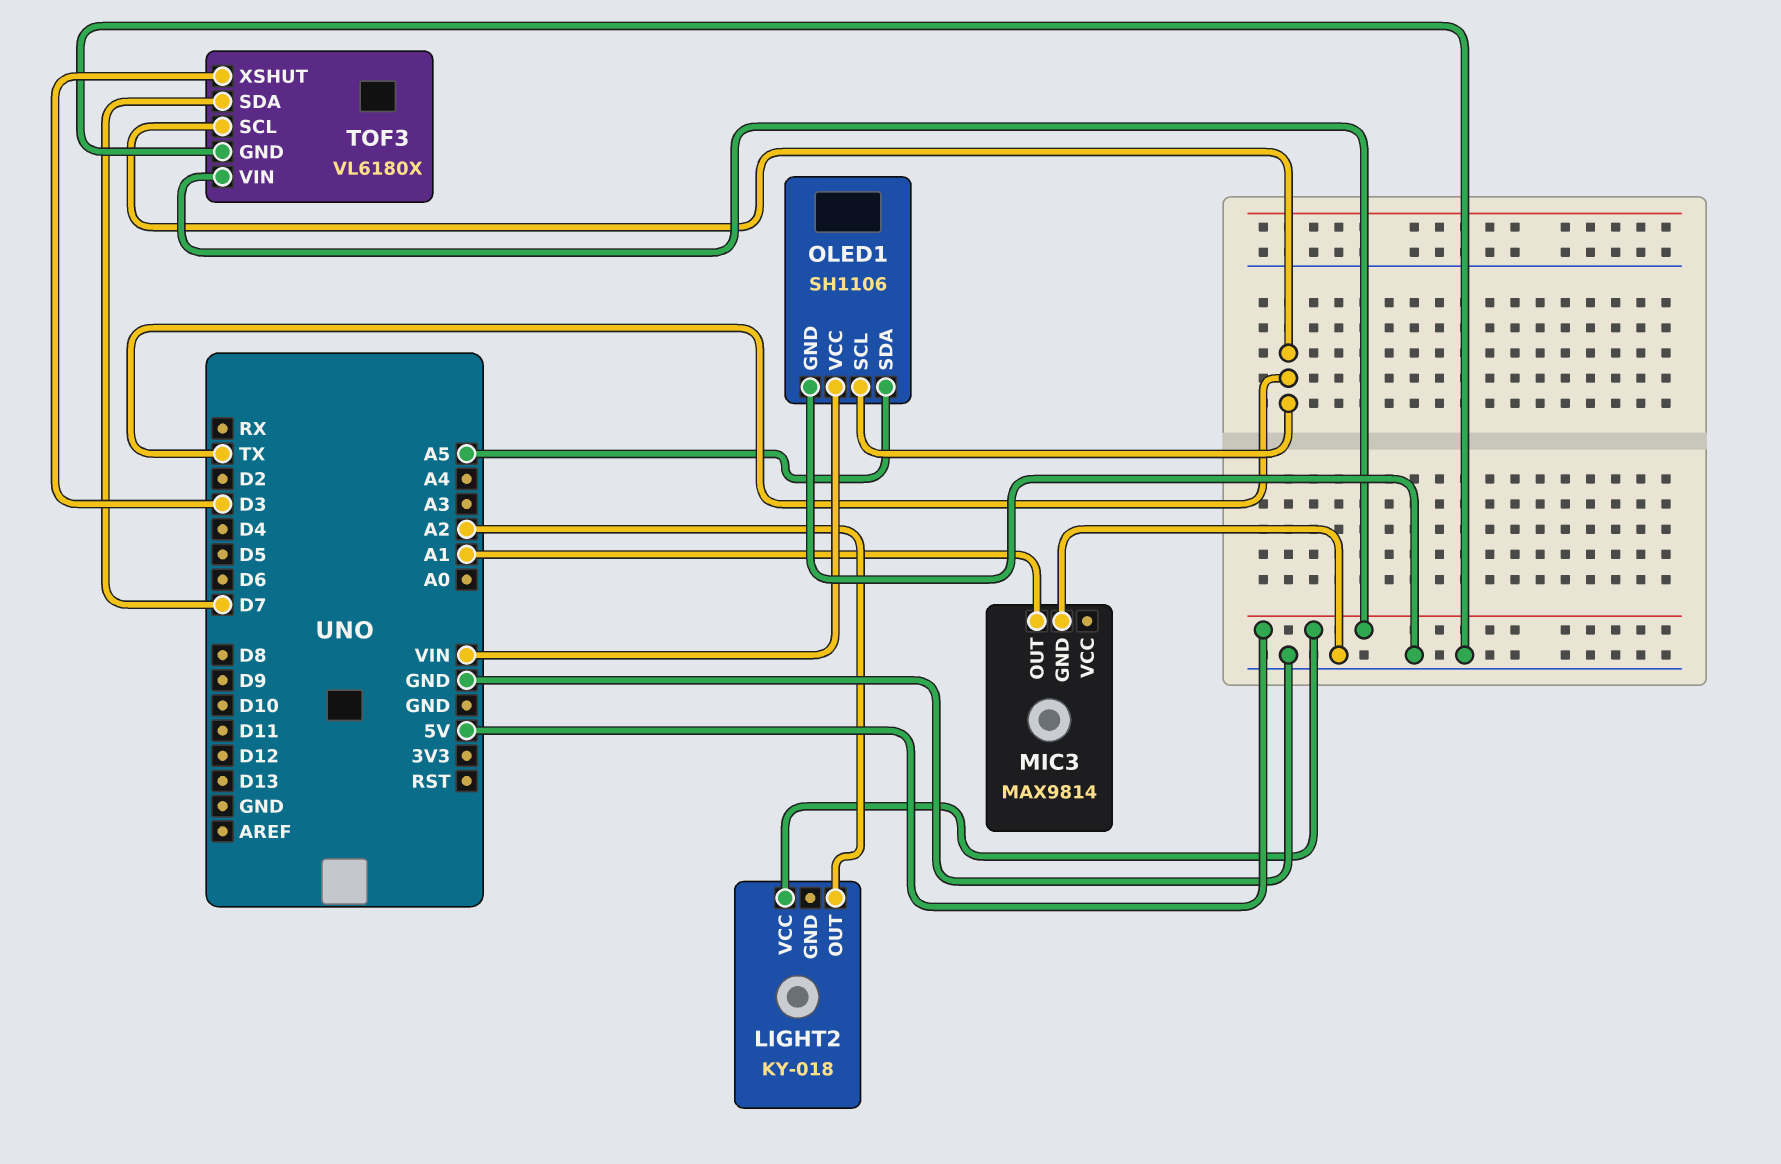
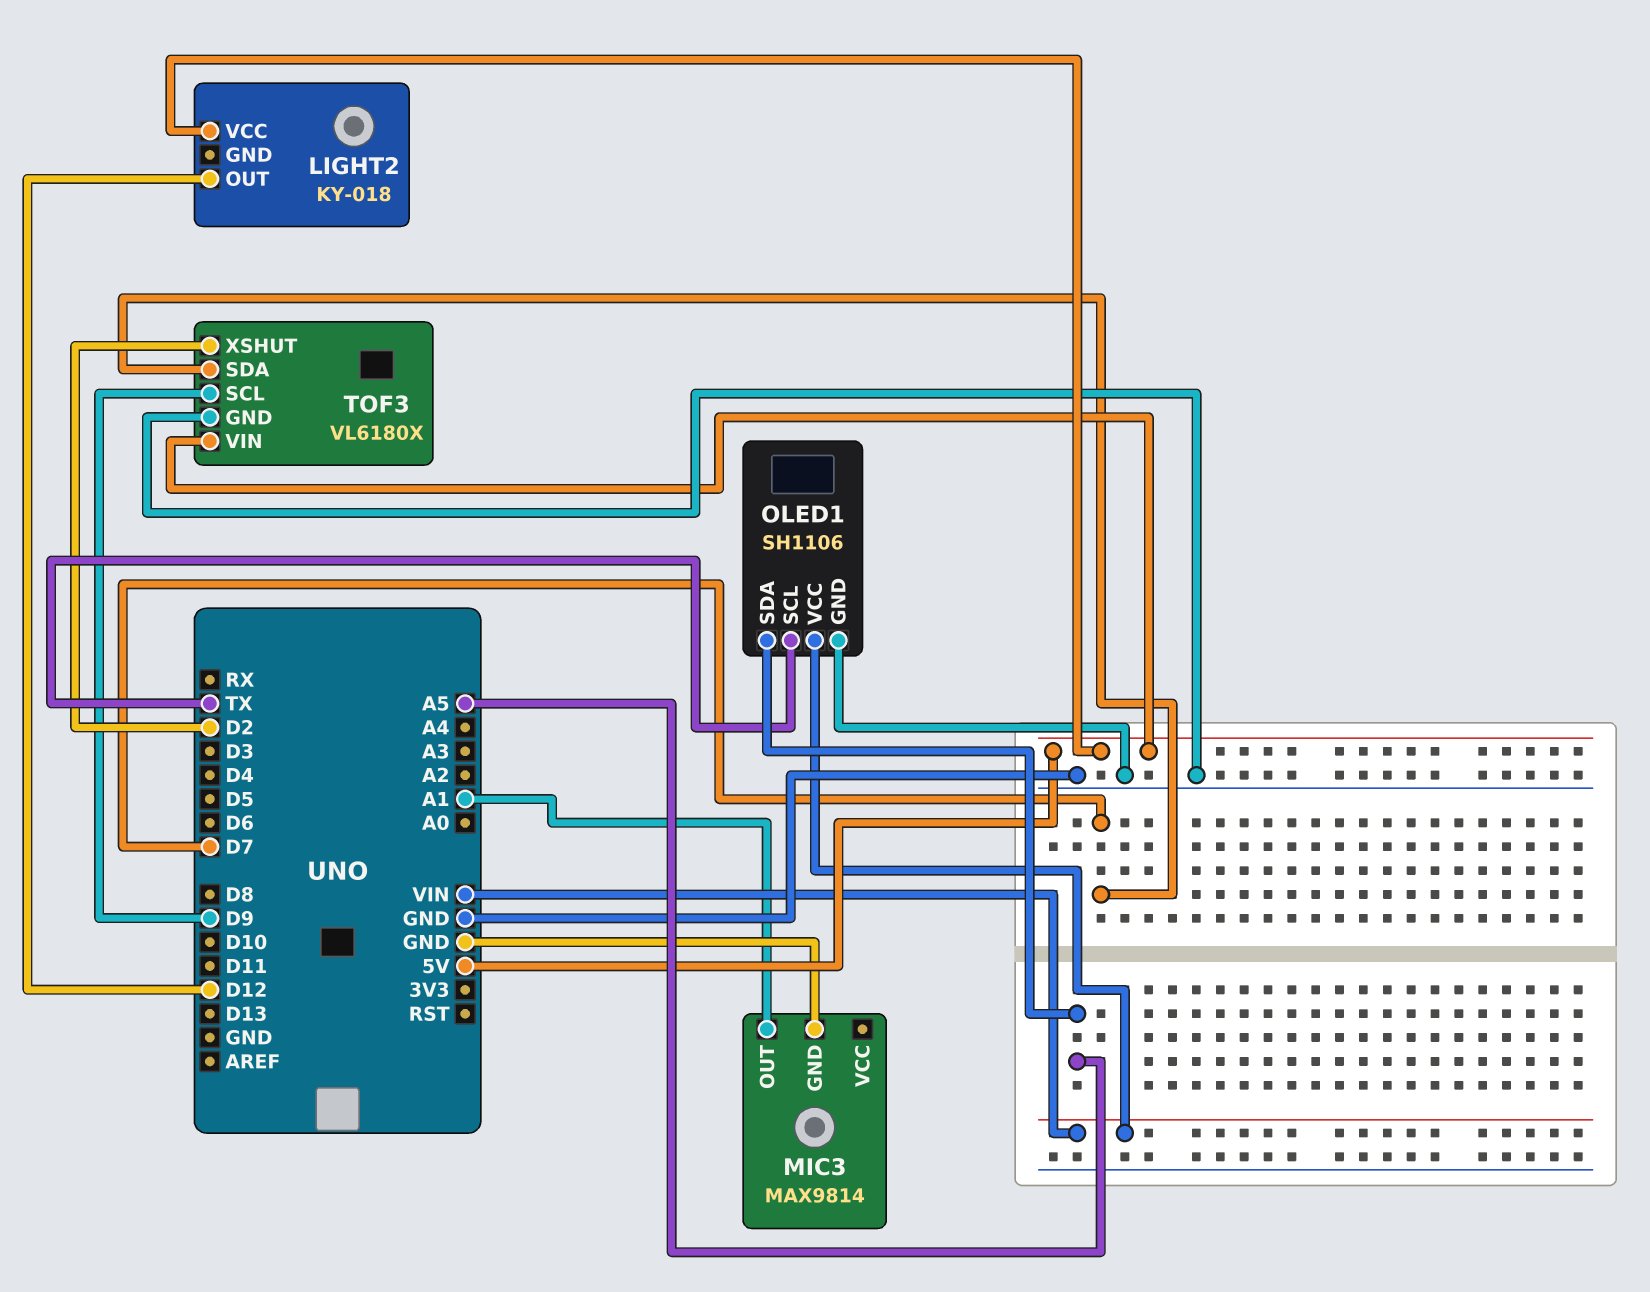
LIGHT2 pin OUT: A2 -> D12
TOF3 pin SCL: TX -> D9
TOF3 pin XSHUT: D3 -> D2

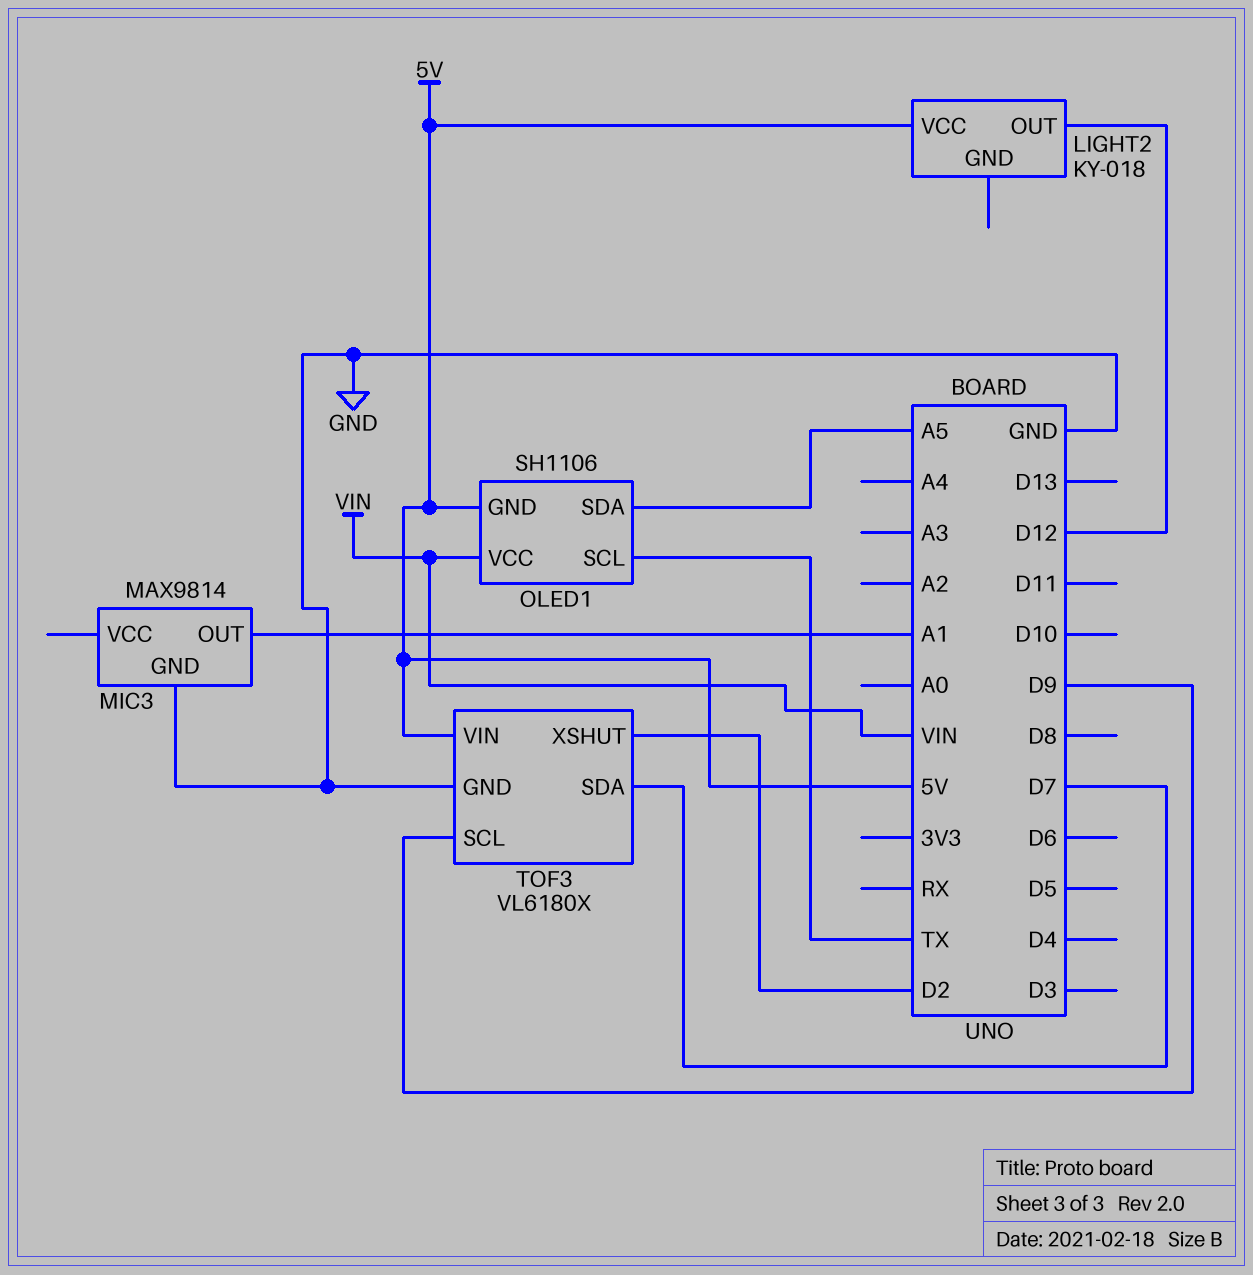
OLED1 pin GND: GND -> 5V

